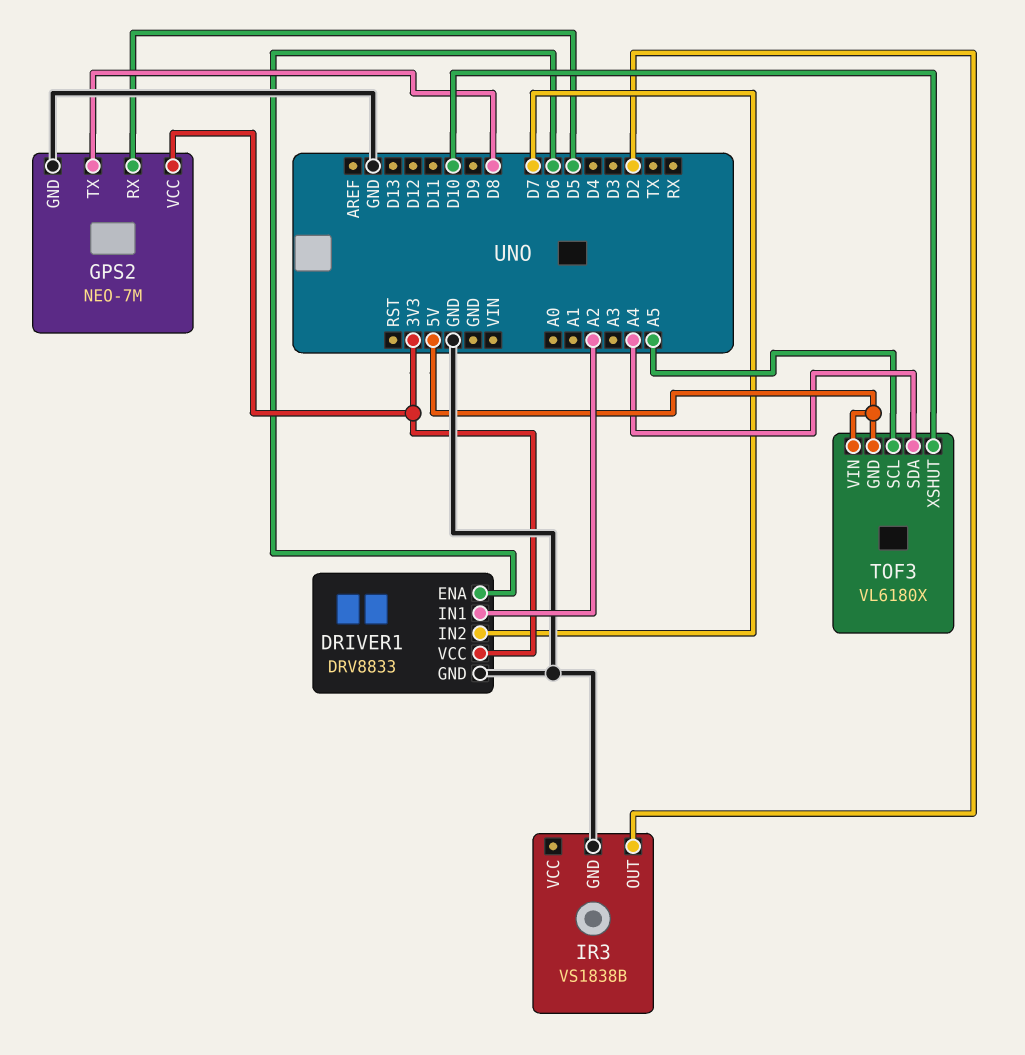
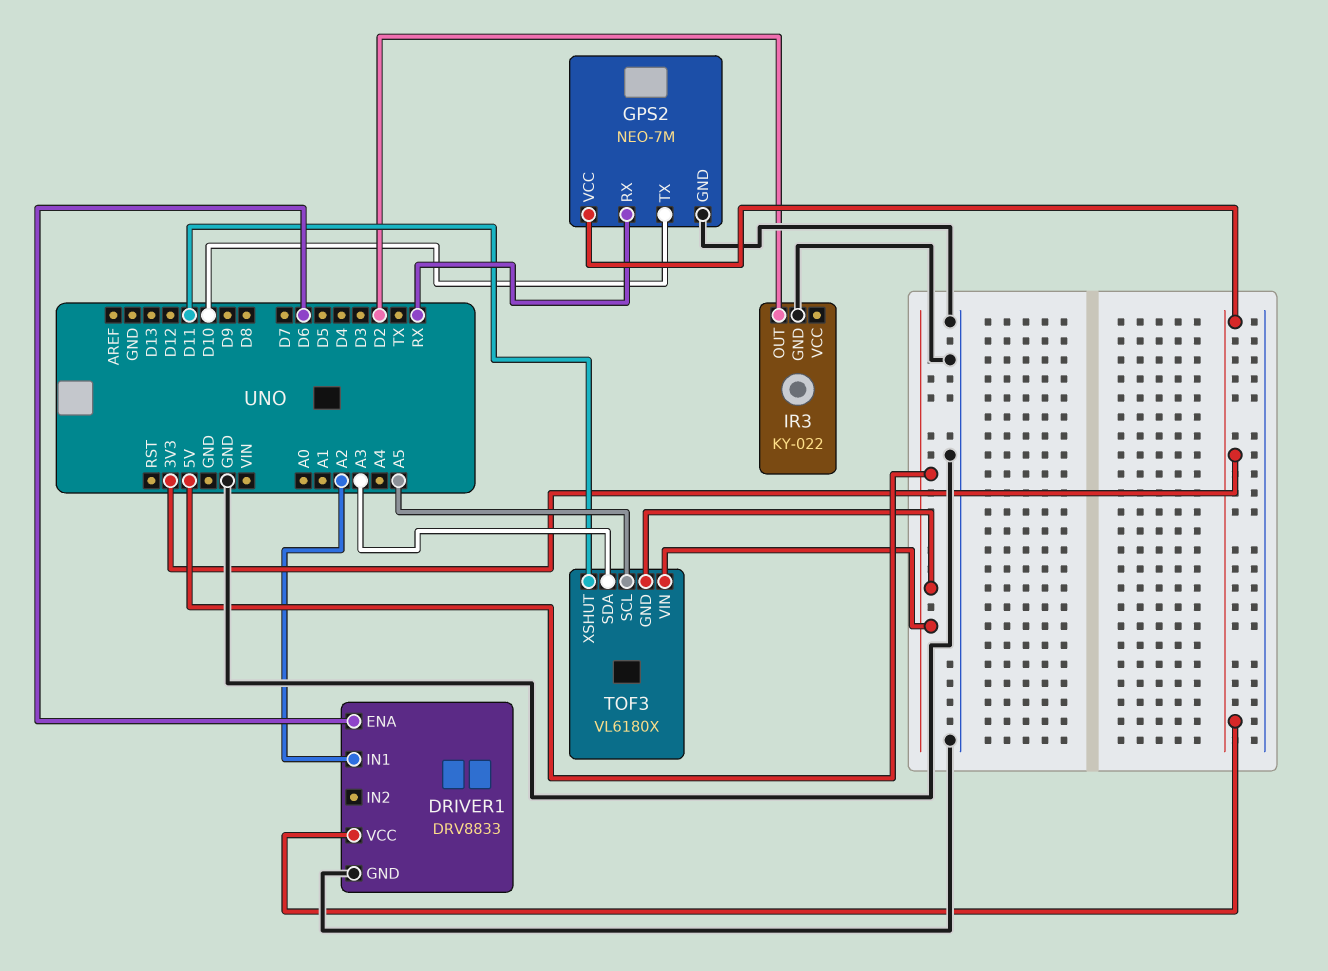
DRIVER1 pin IN2: D7 -> none
GPS2 pin RX: D5 -> RX
GPS2 pin TX: D8 -> D10
IR3: VS1838B -> KY-022
TOF3 pin SDA: A4 -> A3
TOF3 pin XSHUT: D10 -> D11

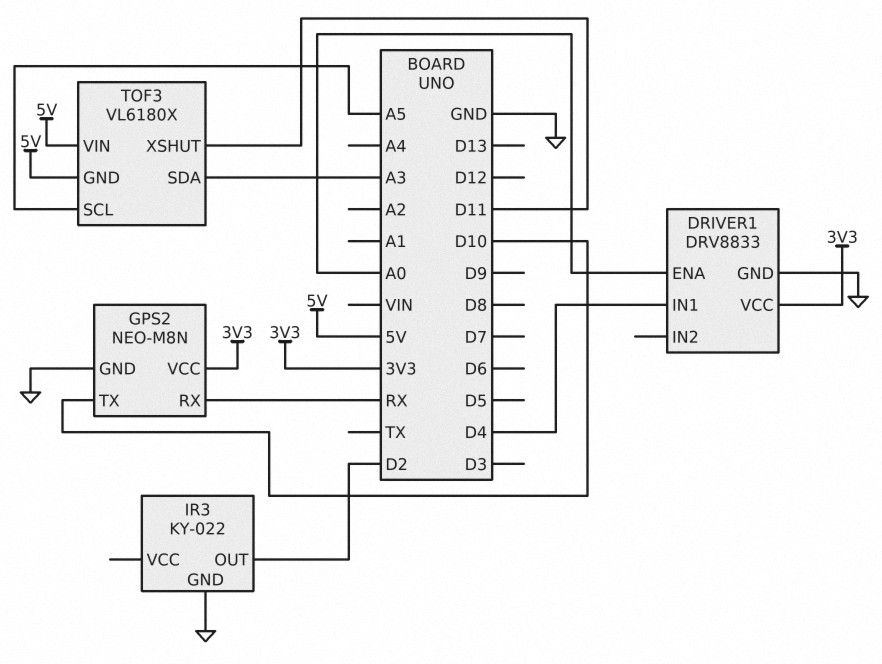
DRIVER1 pin ENA: D6 -> A0
DRIVER1 pin IN1: A2 -> D4
GPS2: NEO-7M -> NEO-M8N

